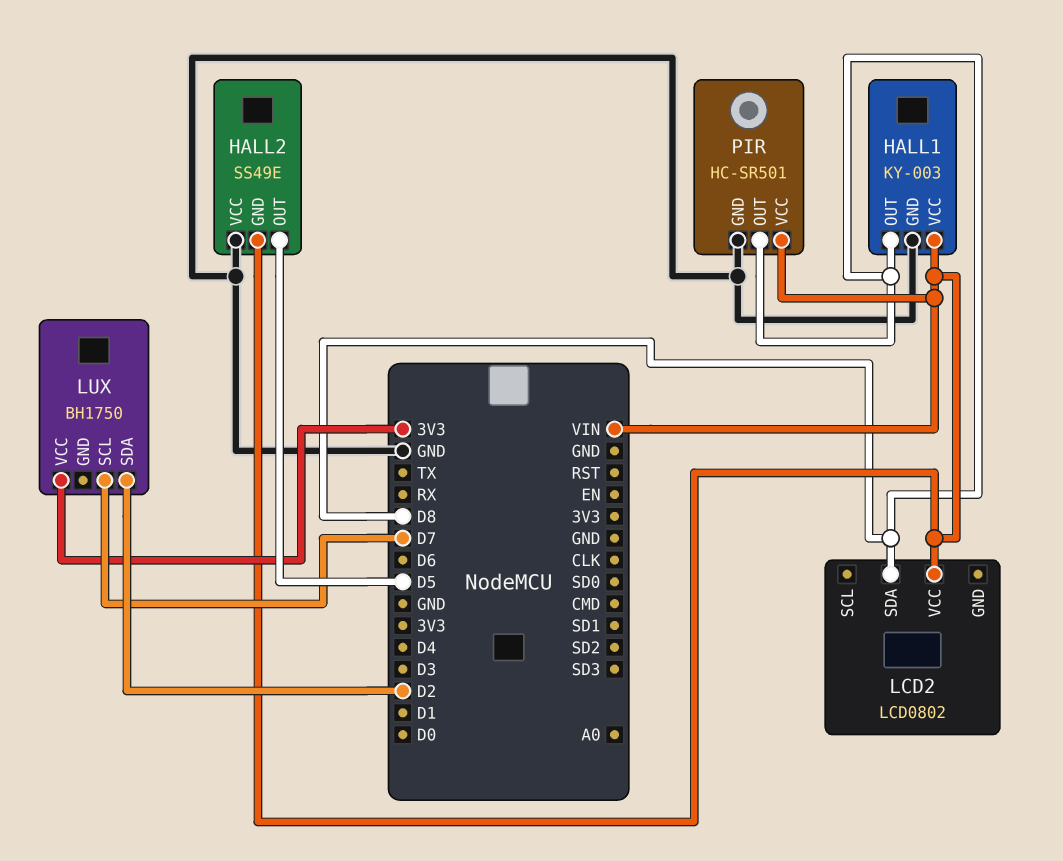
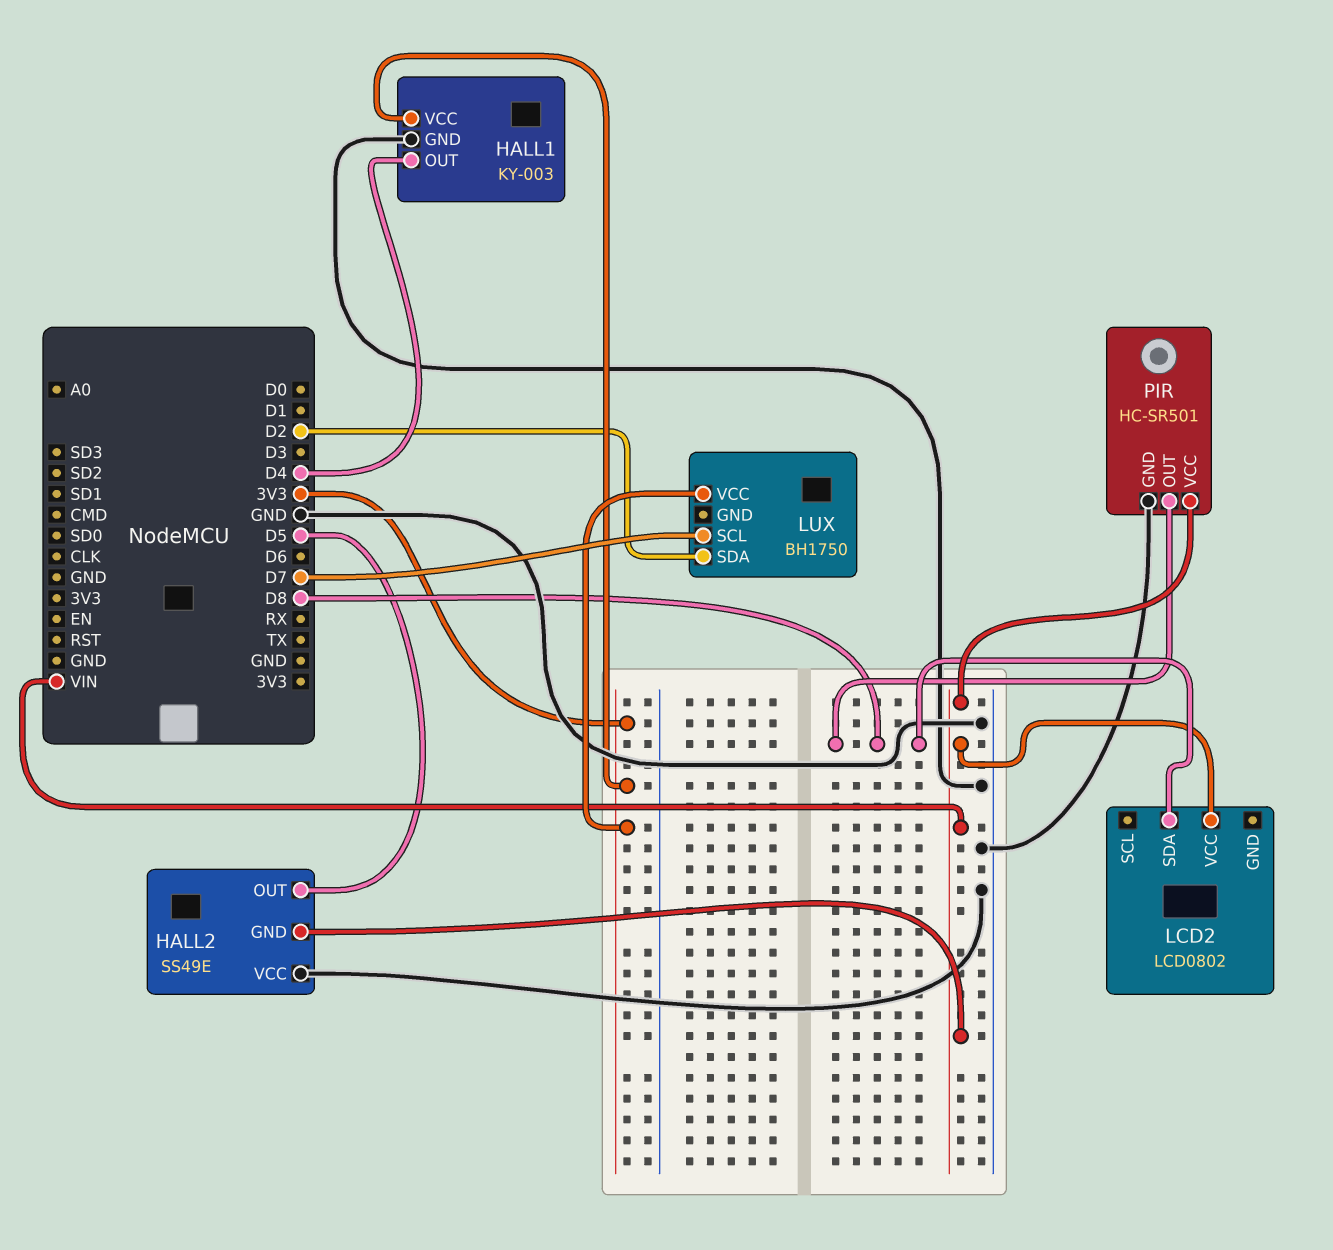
HALL1 pin OUT: D8 -> D4
HALL1 pin VCC: VIN -> 3V3

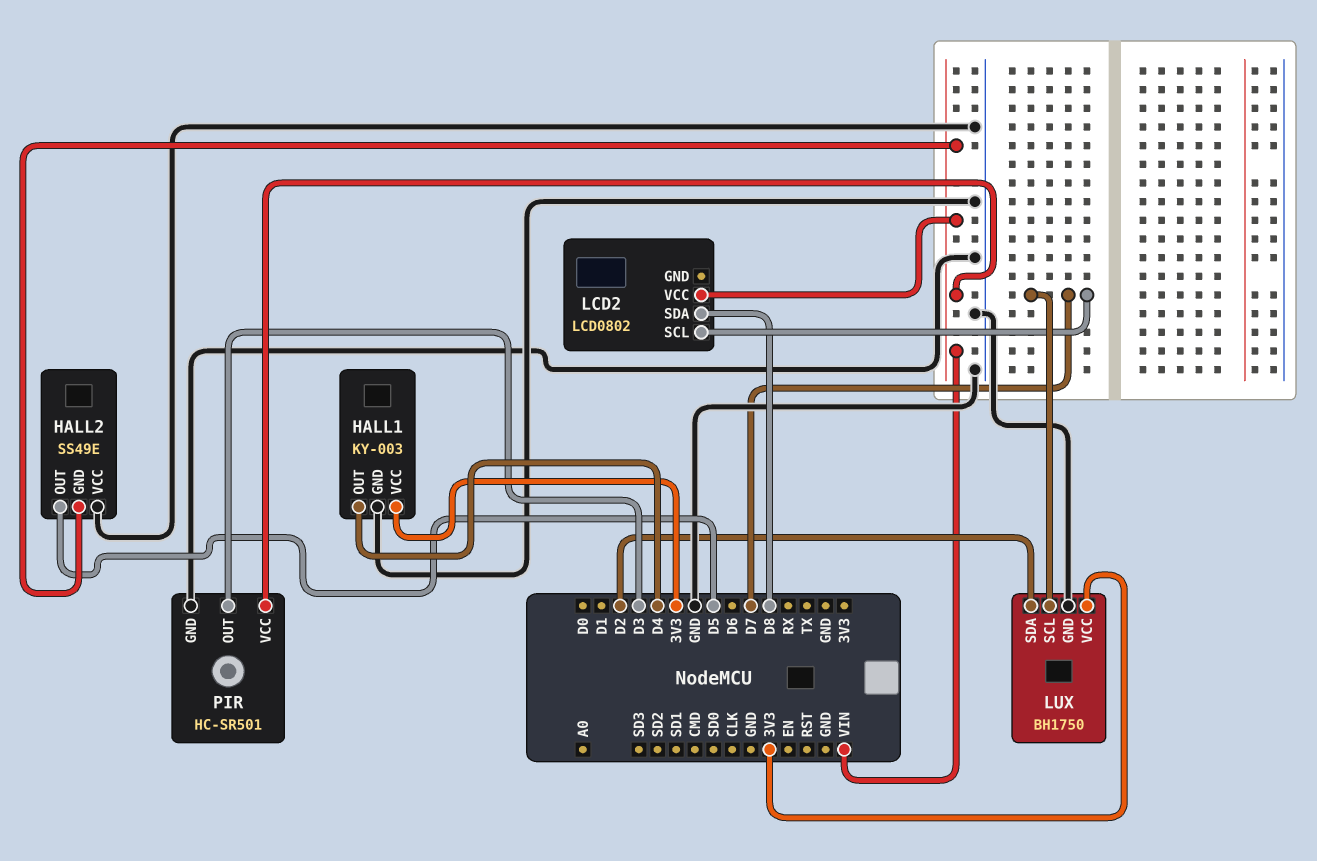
LCD2 pin SCL: none -> D7
LUX pin GND: none -> GND
PIR pin OUT: D8 -> D3

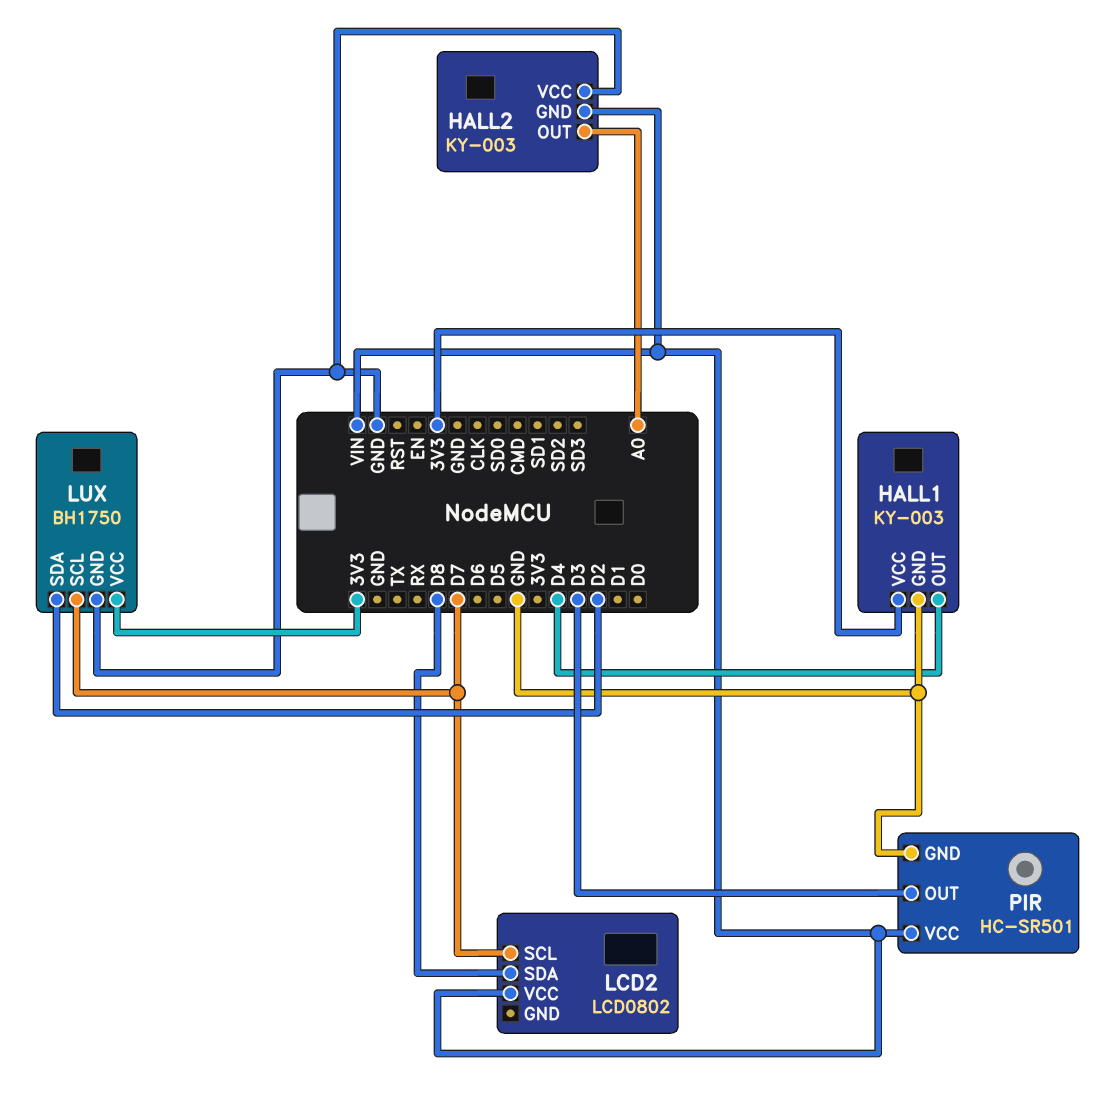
HALL2: SS49E -> KY-003
HALL2 pin OUT: D5 -> A0

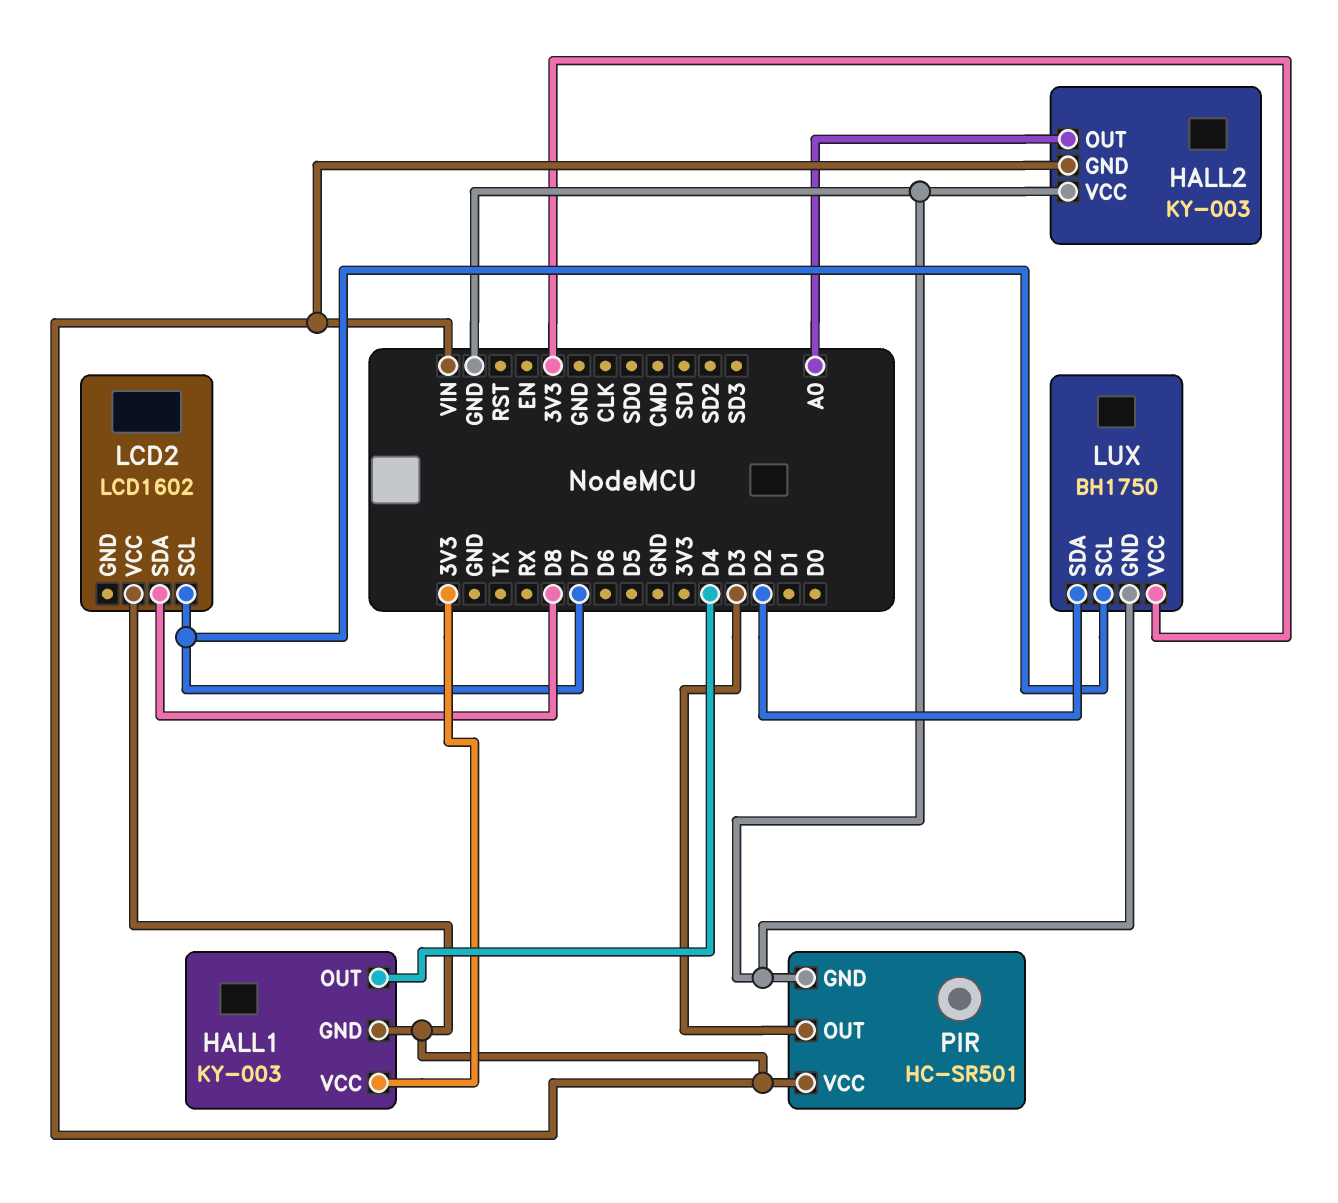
HALL1 pin GND: GND -> VIN
LCD2: LCD0802 -> LCD1602

